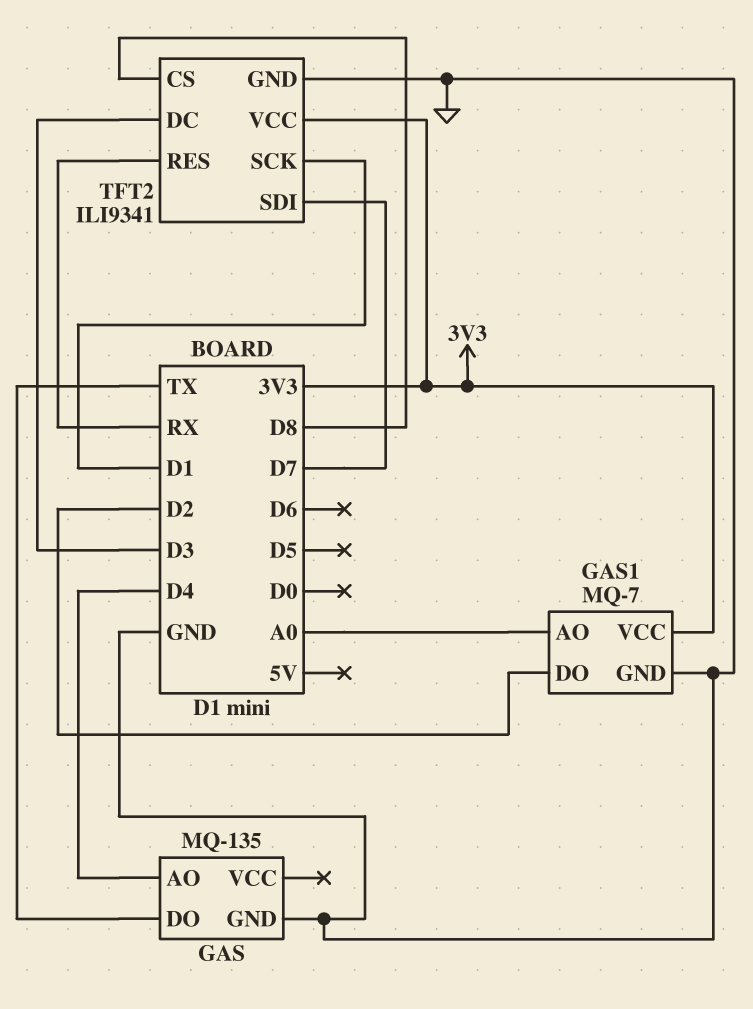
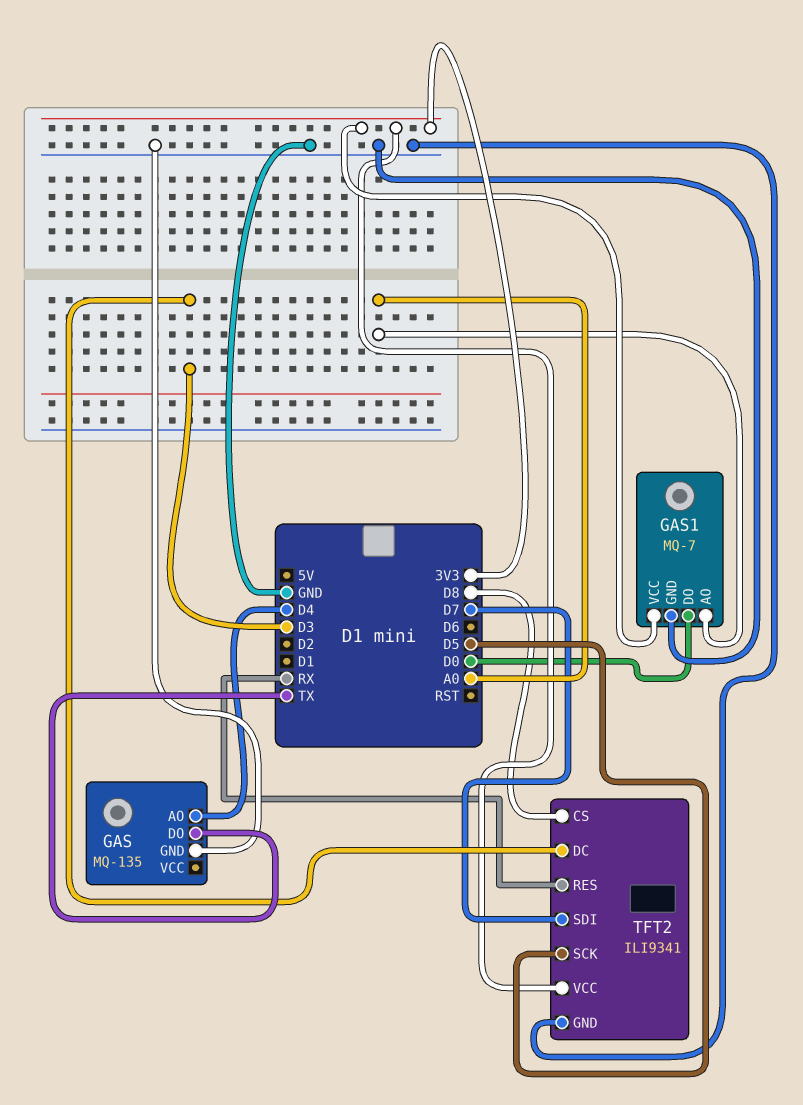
GAS1 pin DO: D2 -> D0
TFT2 pin SCK: D1 -> D5

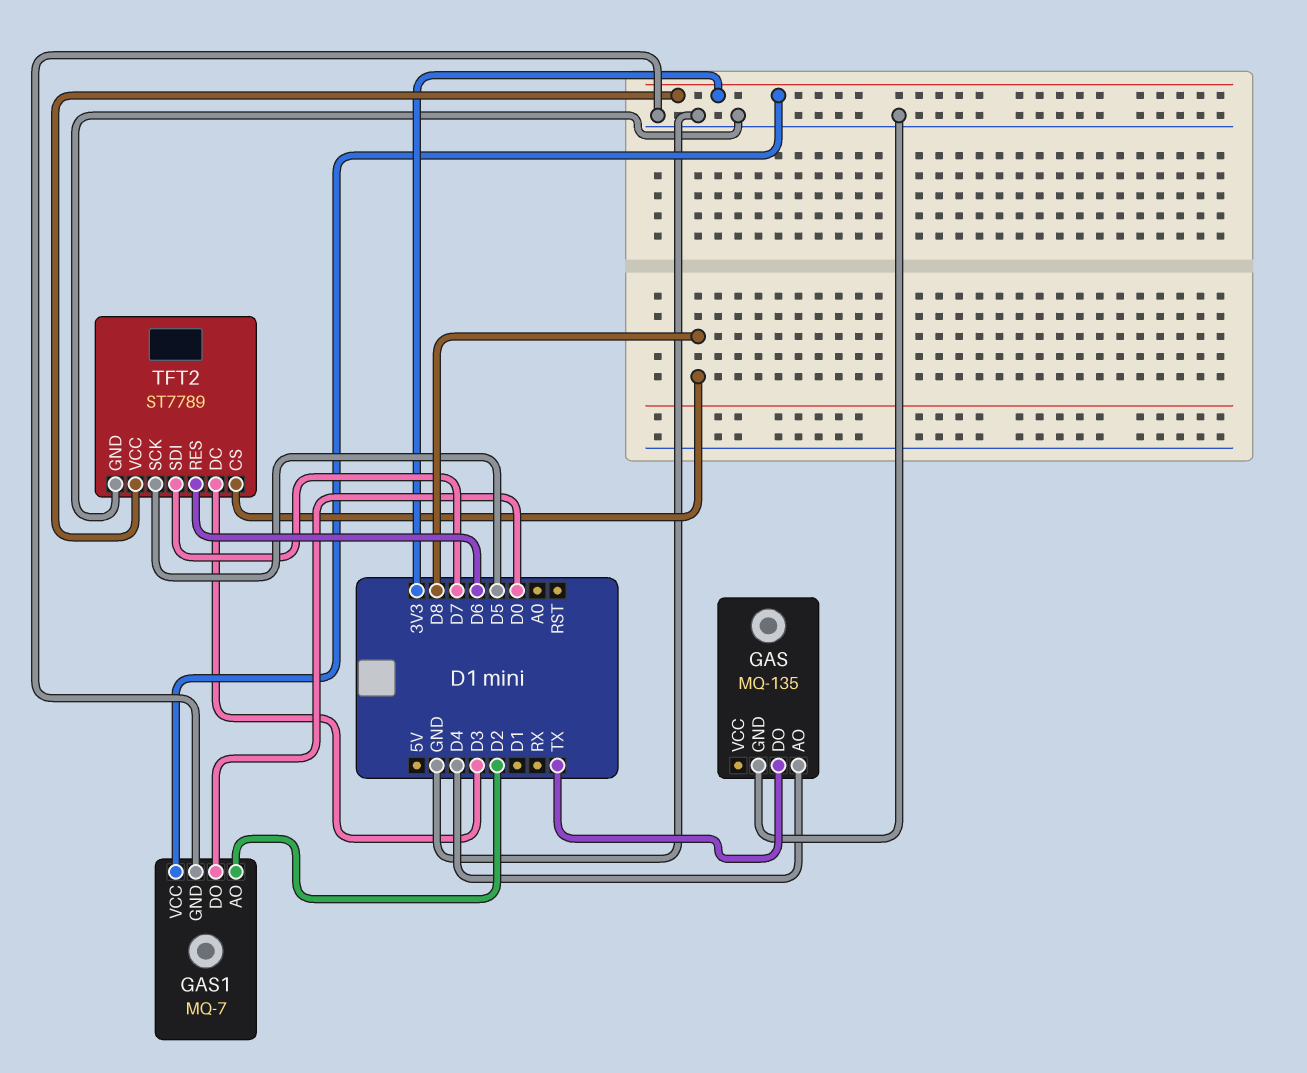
GAS1 pin AO: A0 -> D2
TFT2: ILI9341 -> ST7789
TFT2 pin RES: RX -> D6

